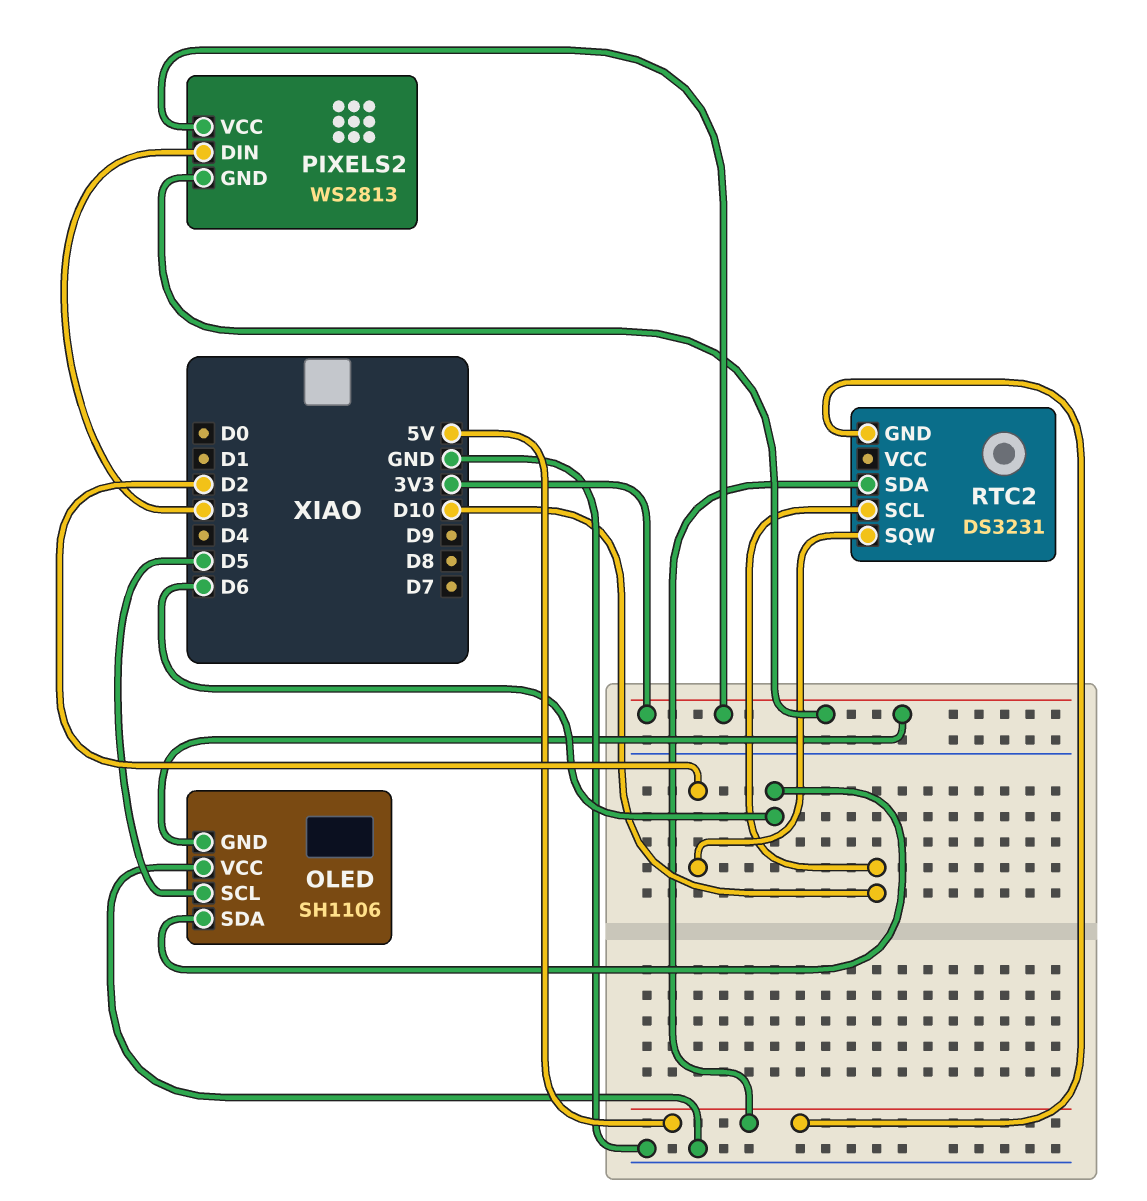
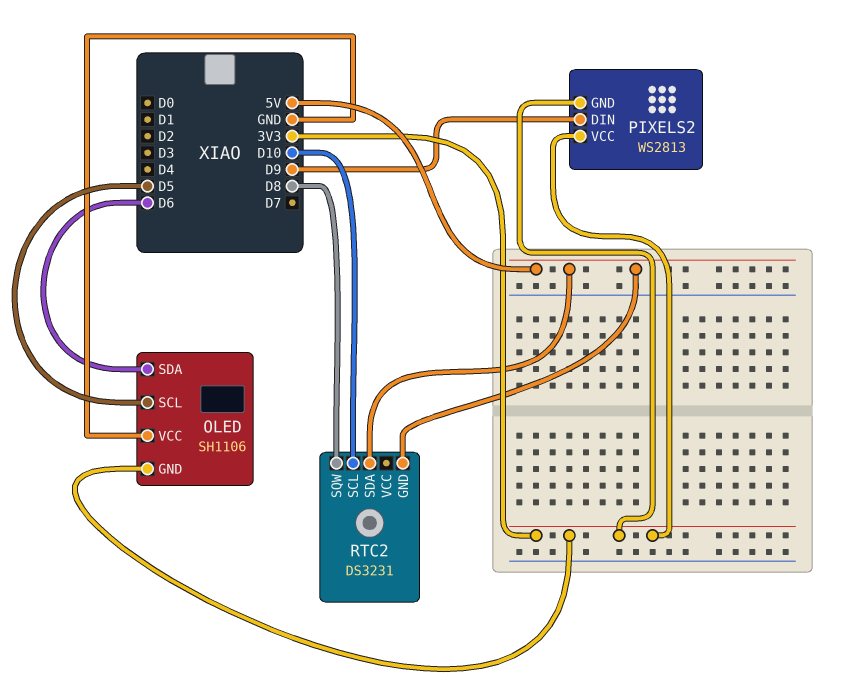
PIXELS2 pin DIN: D3 -> D9
RTC2 pin SQW: D2 -> D8

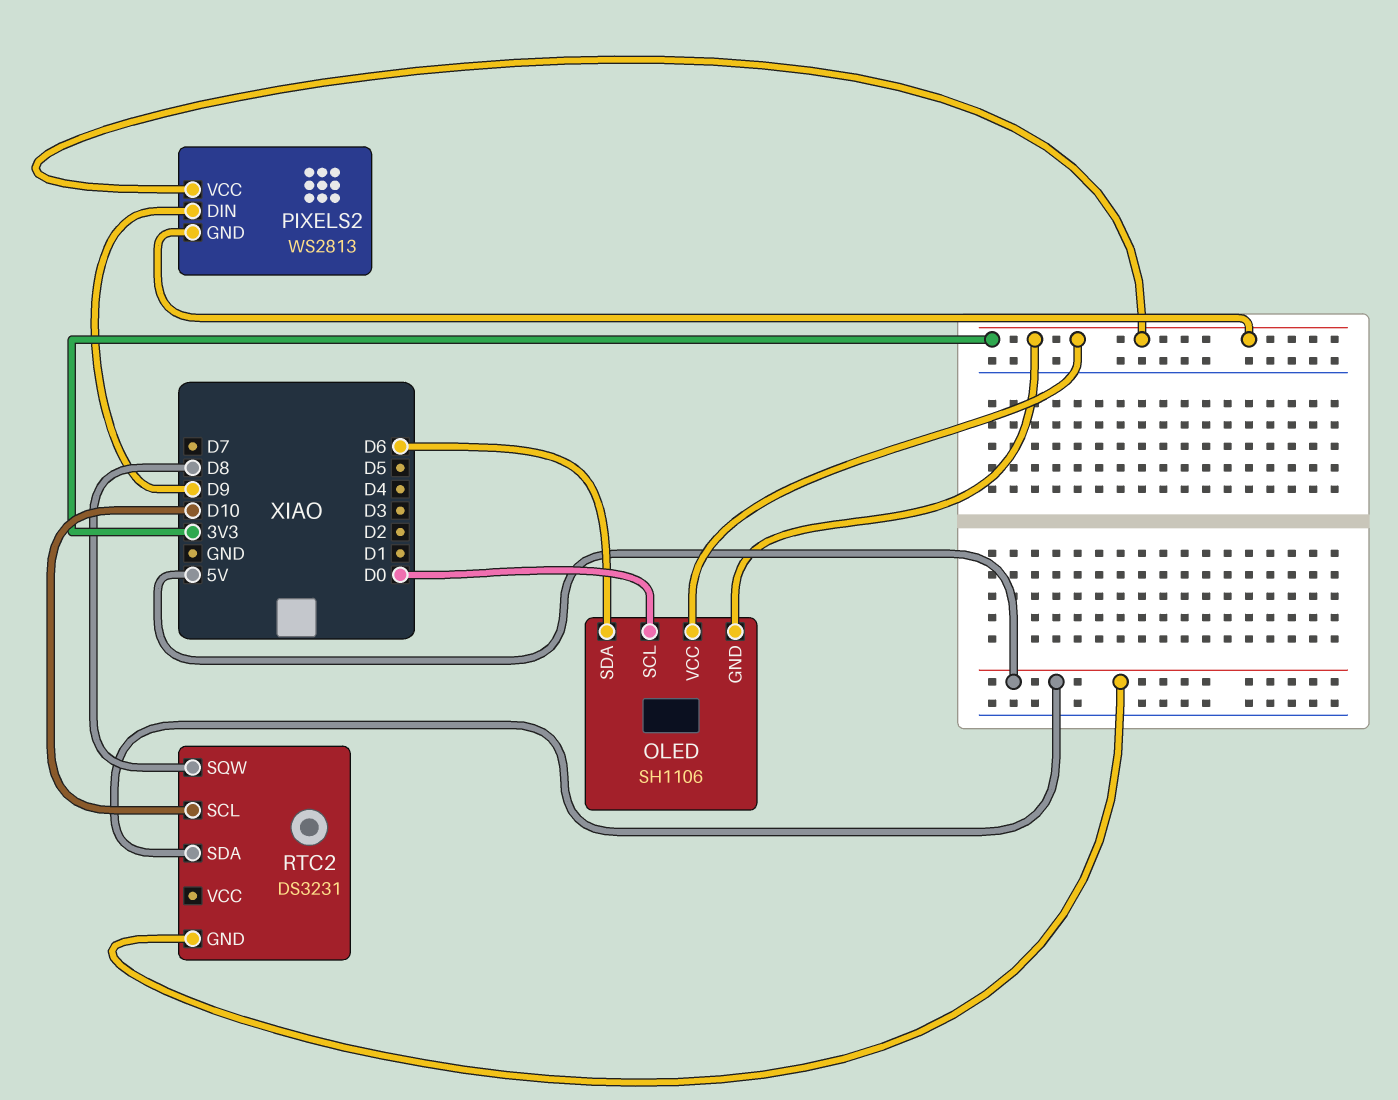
OLED pin SCL: D5 -> D0
OLED pin VCC: GND -> 3V3

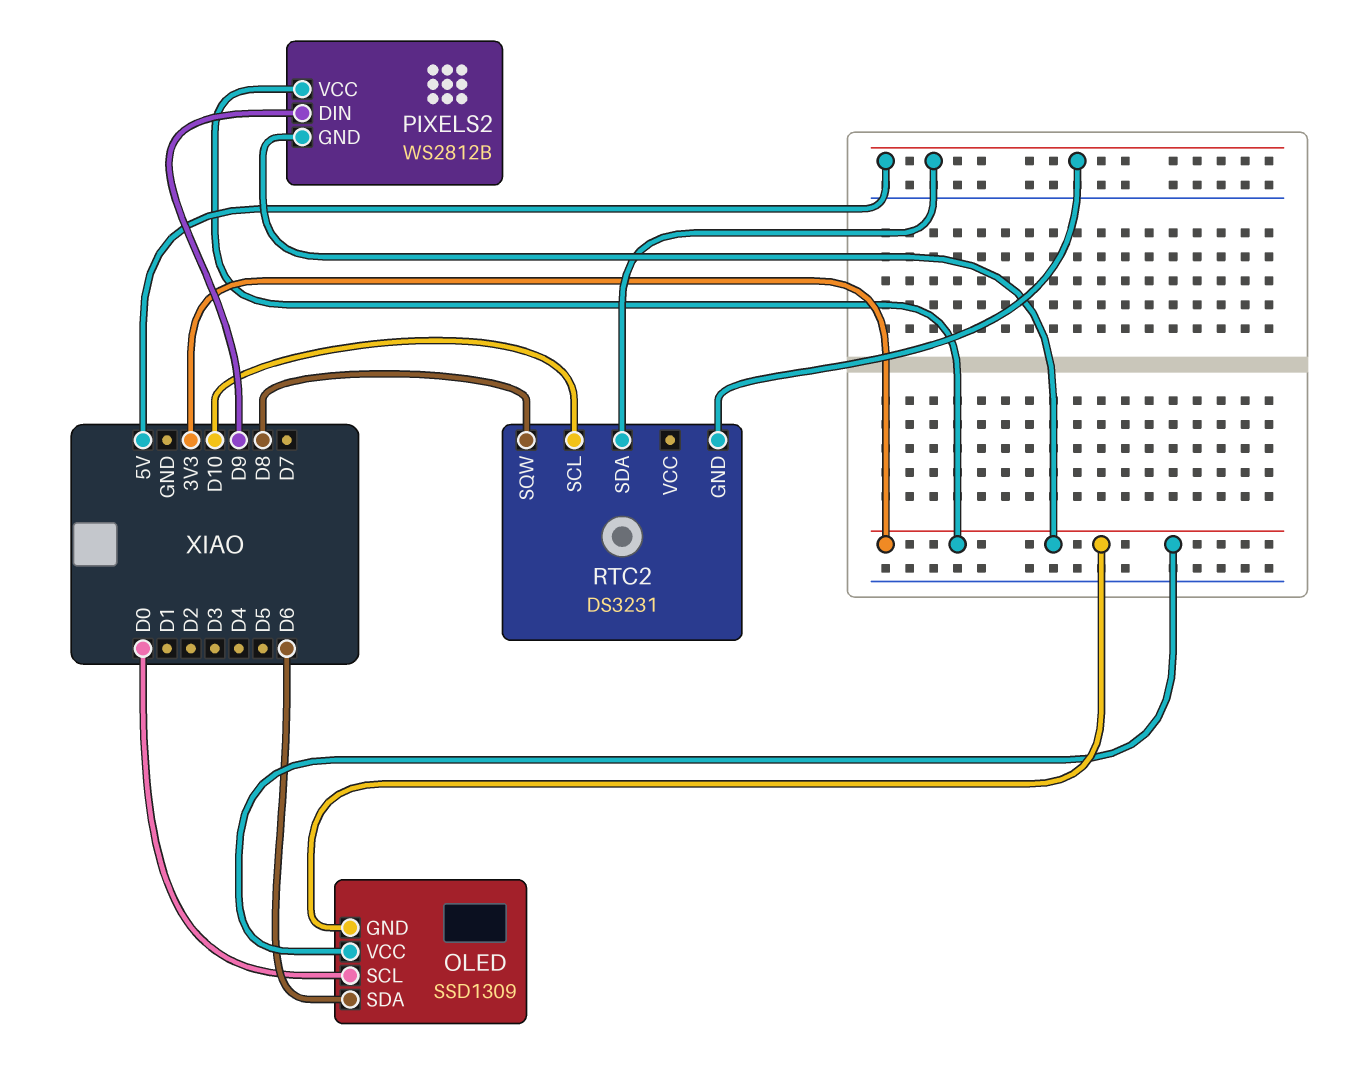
OLED: SH1106 -> SSD1309
PIXELS2: WS2813 -> WS2812B

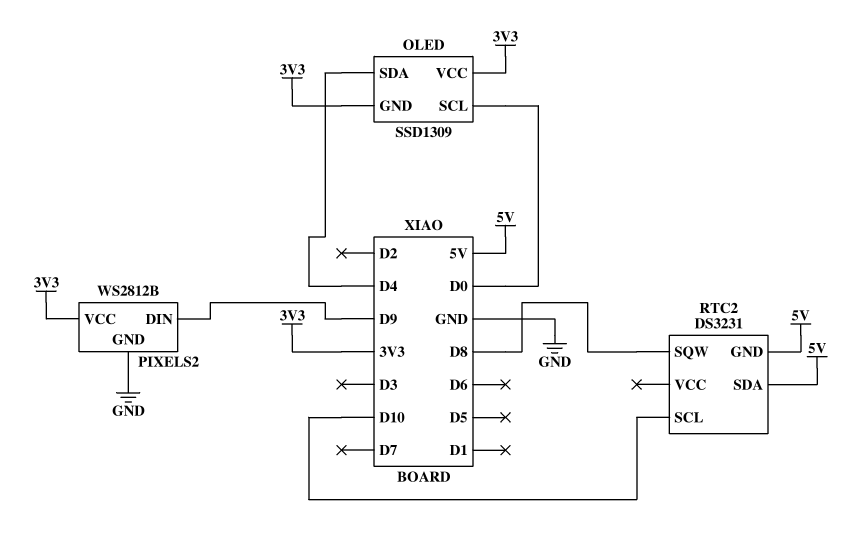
OLED pin SDA: D6 -> D4
PIXELS2 pin GND: 3V3 -> GND

